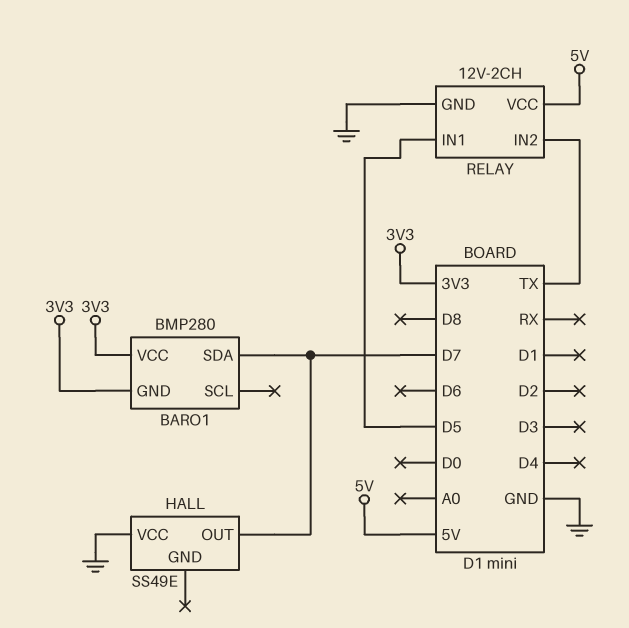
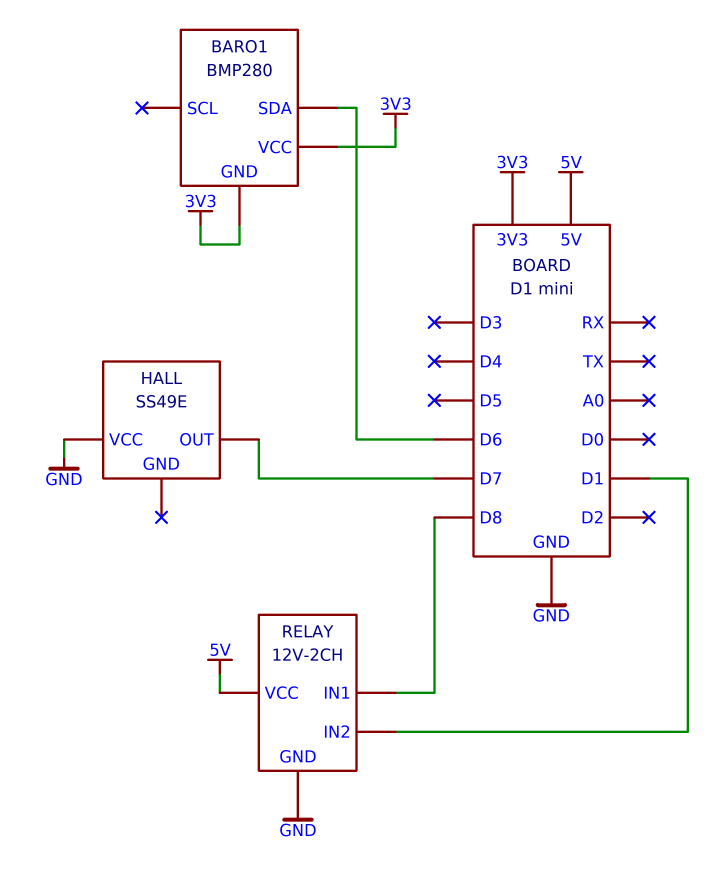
BARO1 pin SDA: D7 -> D6
RELAY pin IN1: D5 -> D8
RELAY pin IN2: TX -> D1

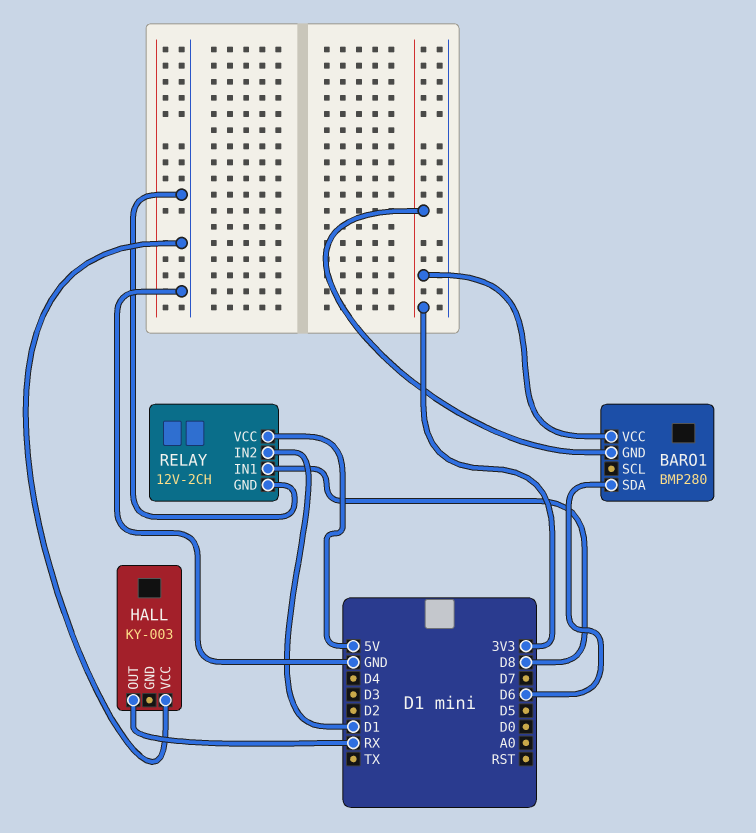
HALL: SS49E -> KY-003
HALL pin OUT: D7 -> RX

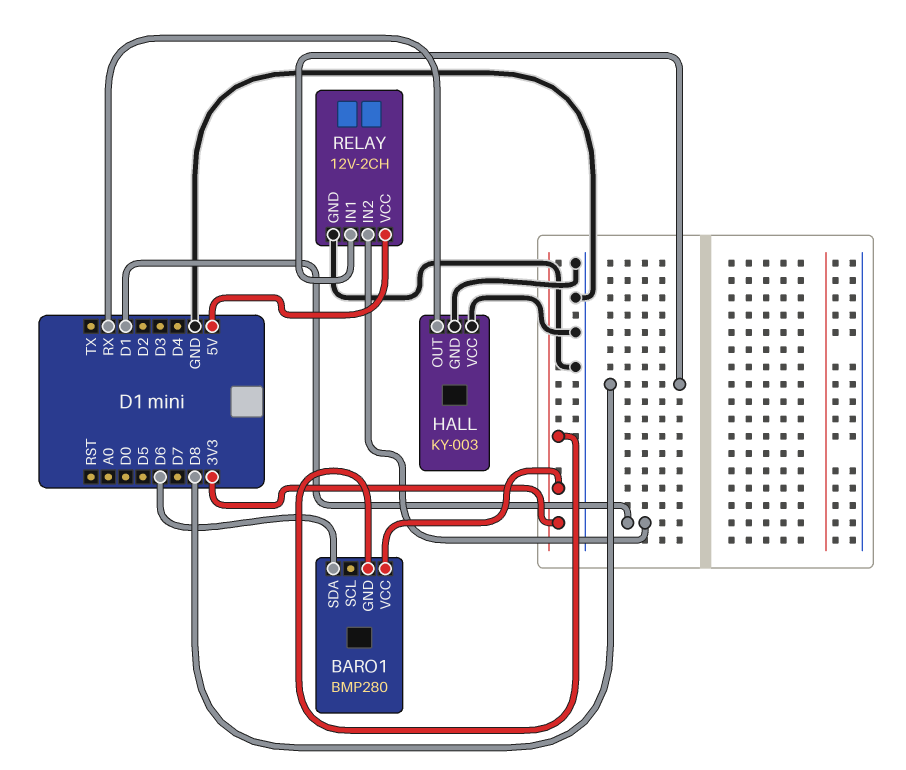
HALL pin GND: none -> GND

